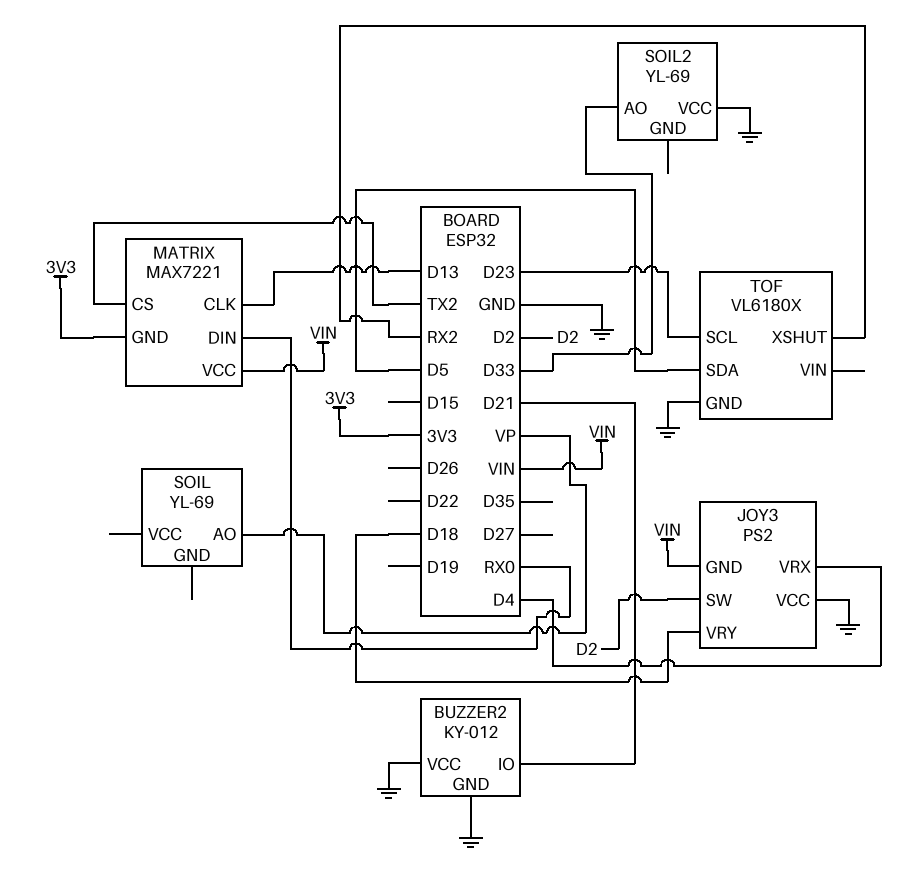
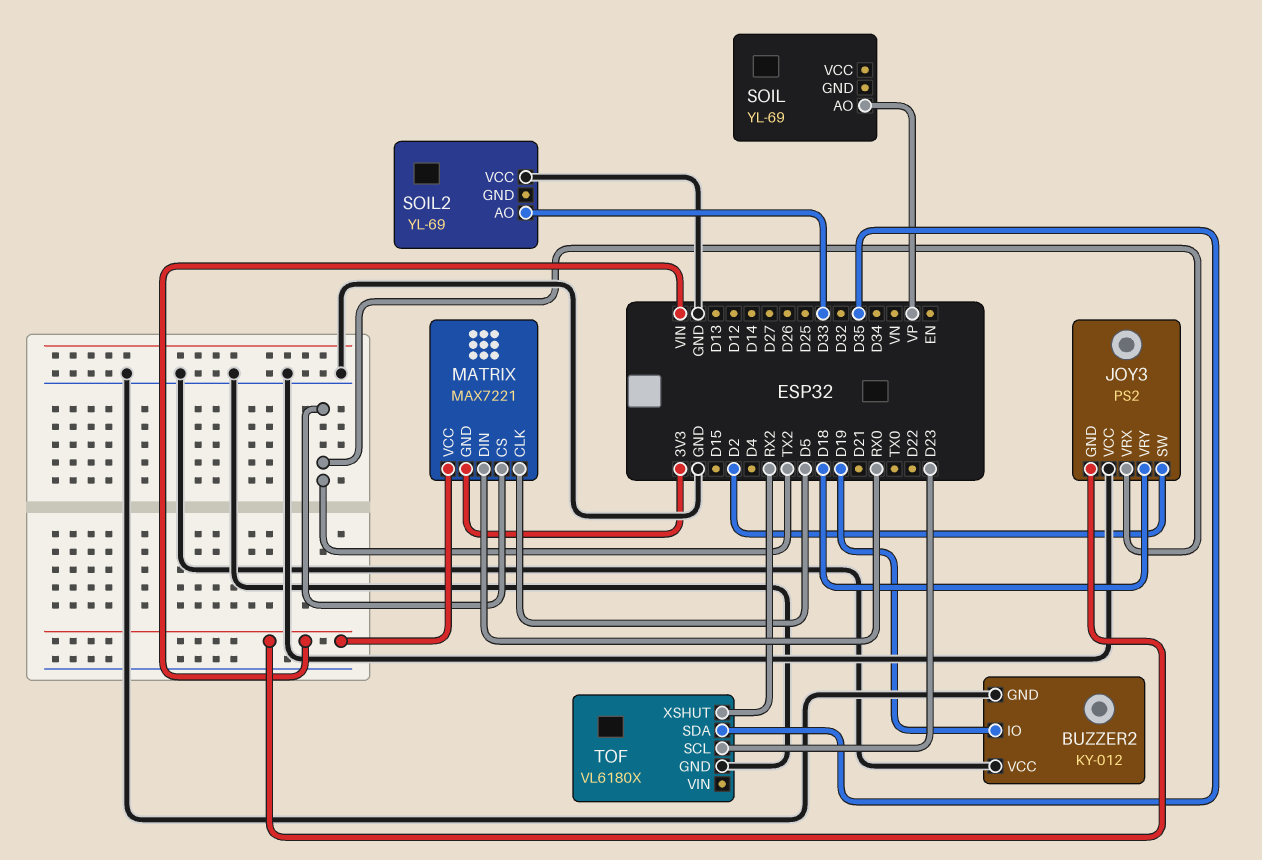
BUZZER2 pin IO: D21 -> D19
JOY3 pin VRX: D4 -> TX2
MATRIX pin CLK: D13 -> D5
TOF pin SDA: D5 -> D35

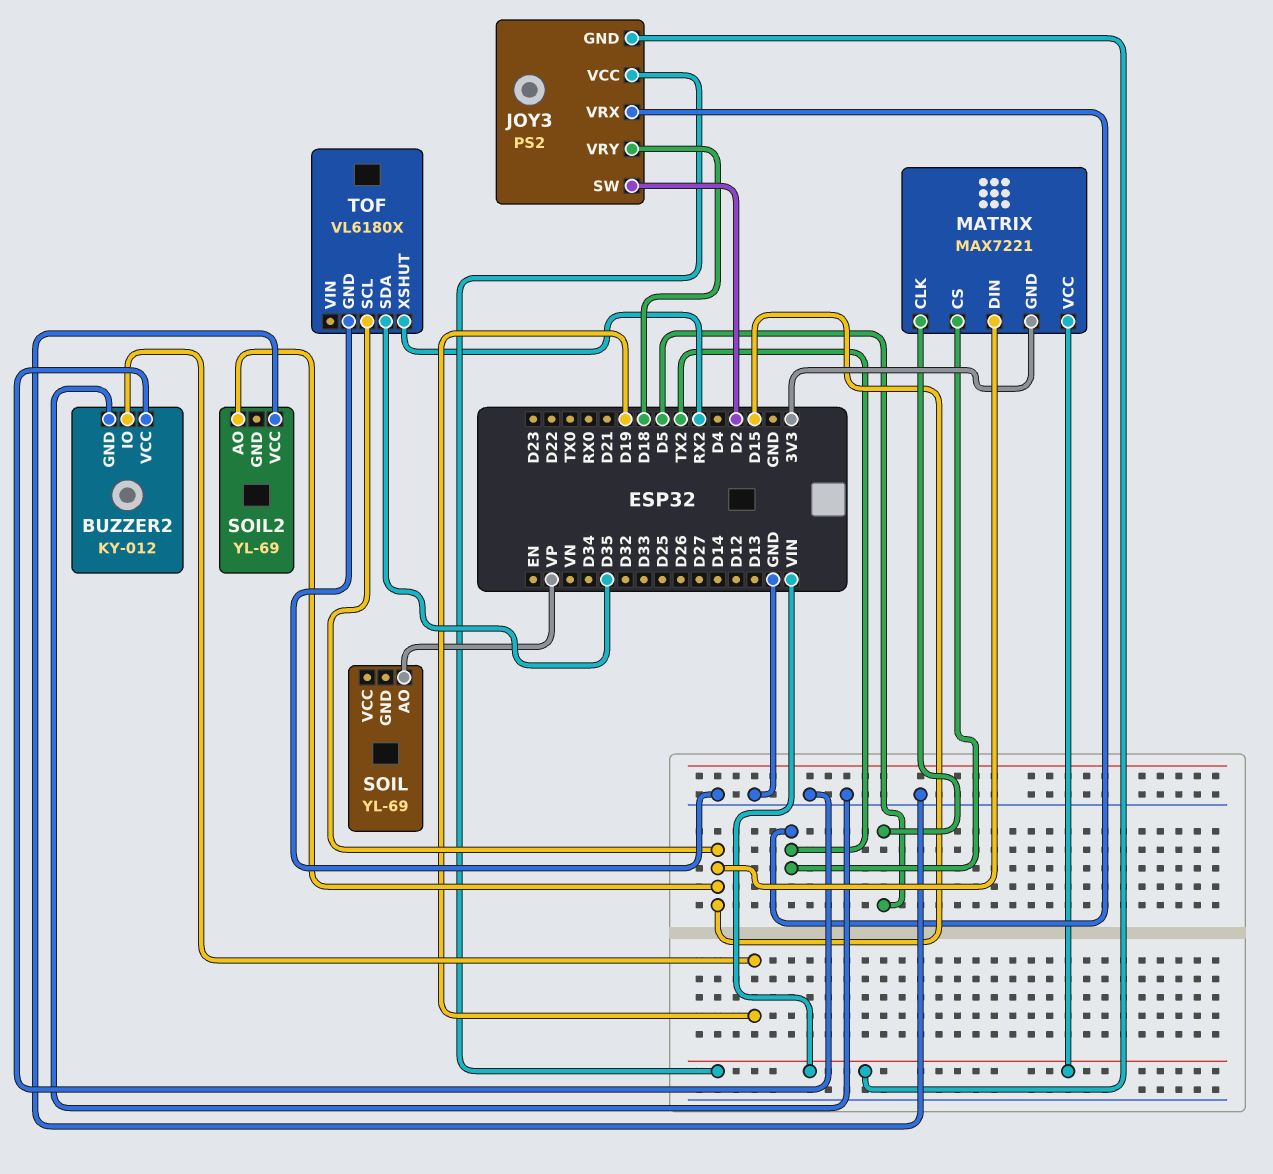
JOY3 pin VCC: GND -> VIN
MATRIX pin DIN: RX0 -> D15
SOIL2 pin AO: D33 -> D15
TOF pin SCL: D23 -> D15

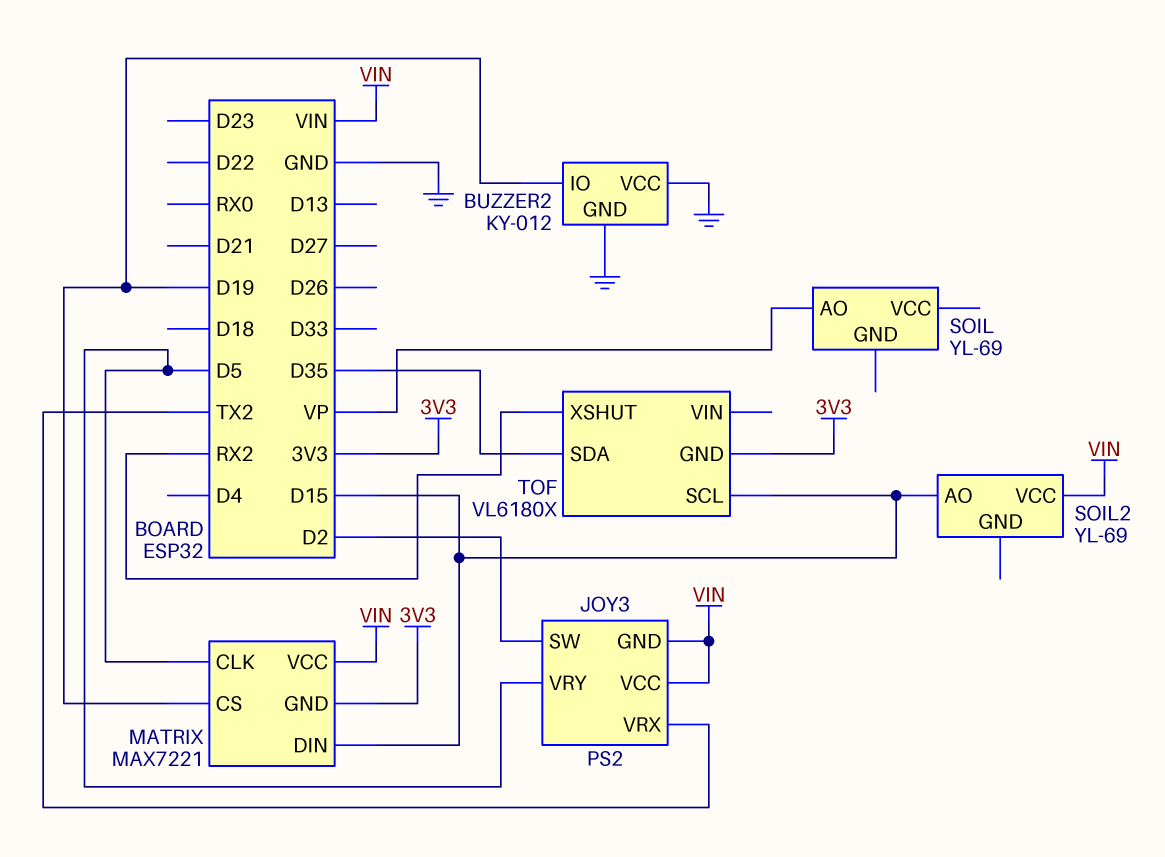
JOY3 pin VRY: D18 -> D5
MATRIX pin CS: TX2 -> D19
SOIL2 pin VCC: GND -> VIN
TOF pin GND: GND -> 3V3

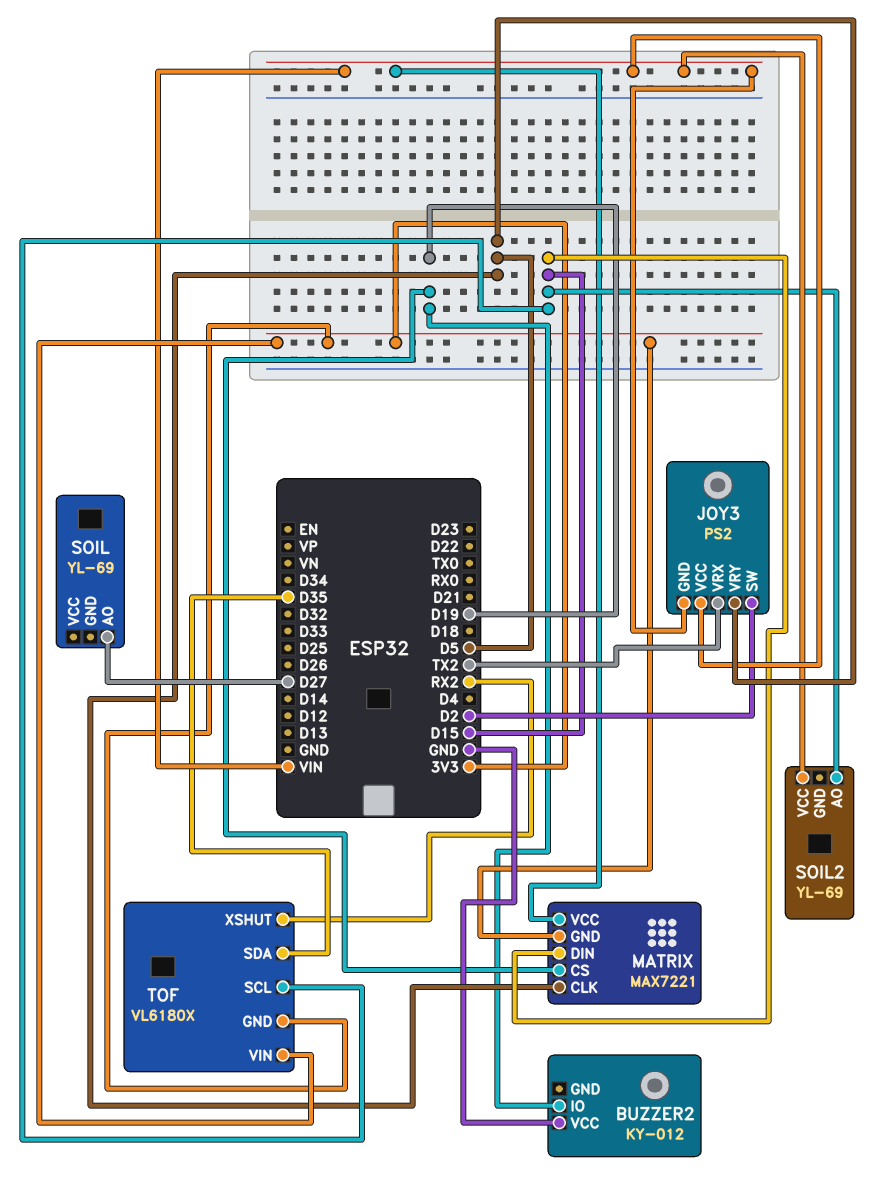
BUZZER2 pin GND: GND -> none
SOIL pin AO: VP -> D27
TOF pin VIN: none -> 3V3

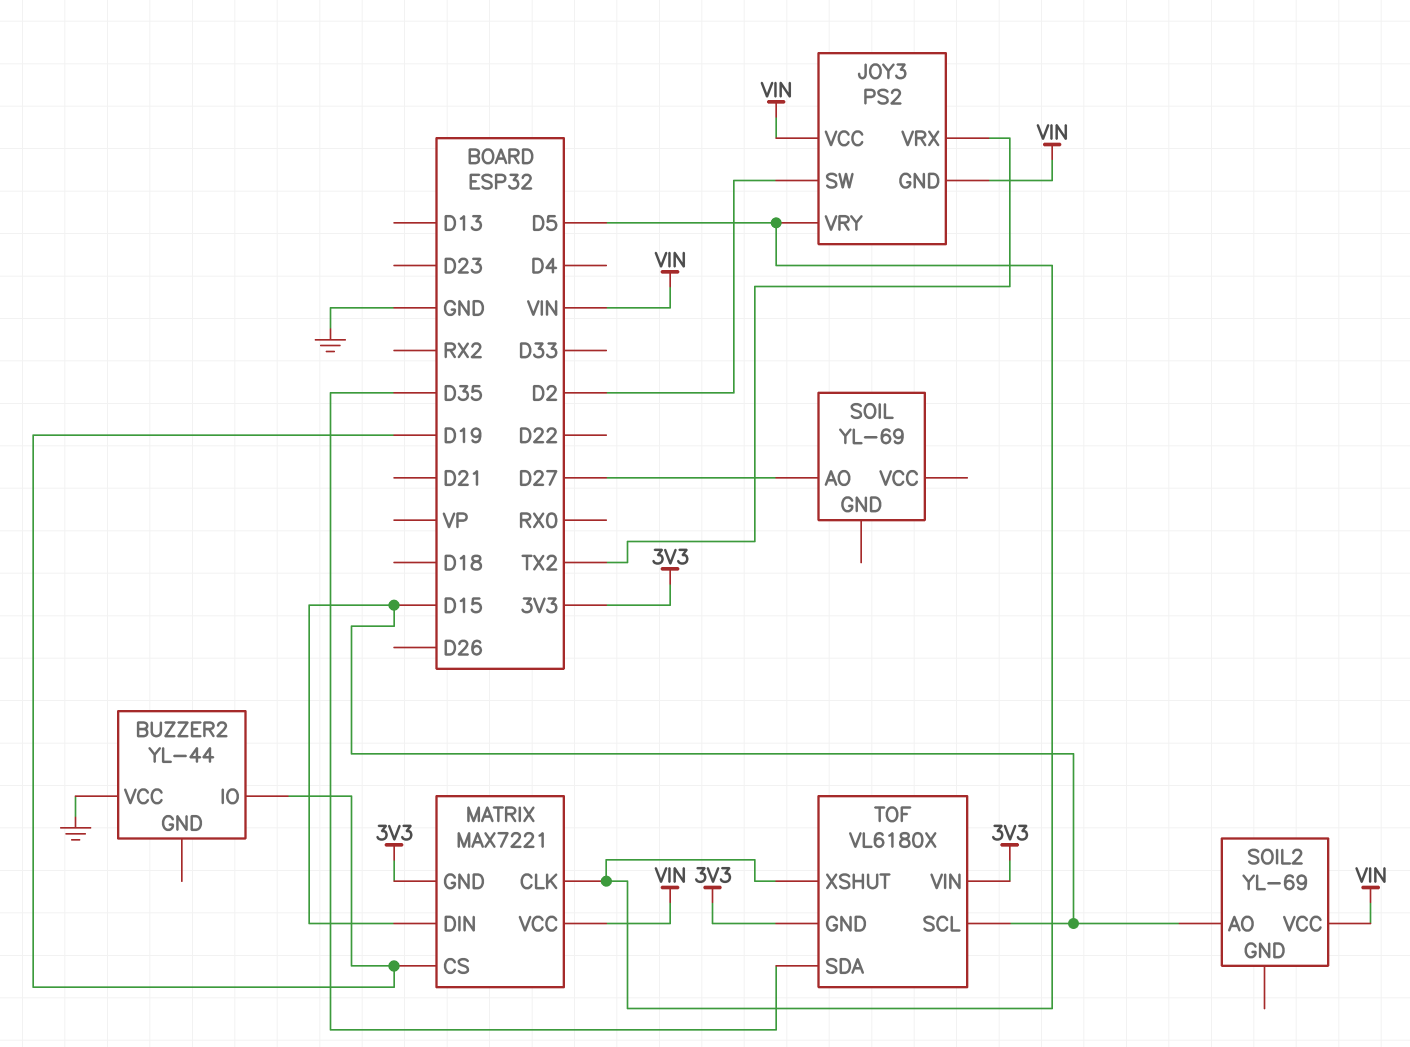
BUZZER2: KY-012 -> YL-44
TOF pin XSHUT: RX2 -> D5

